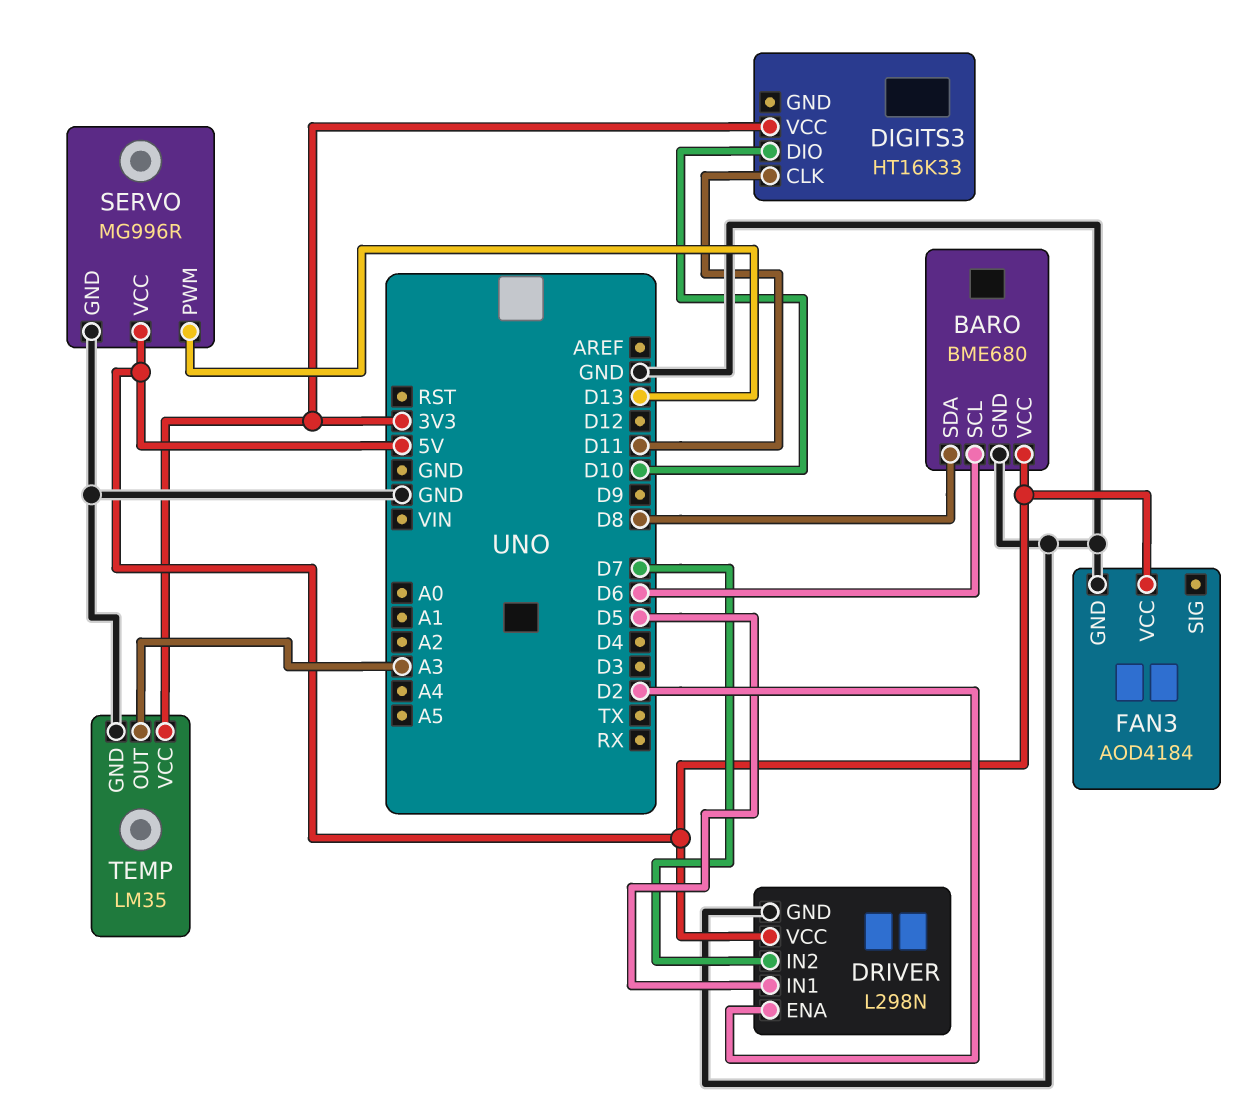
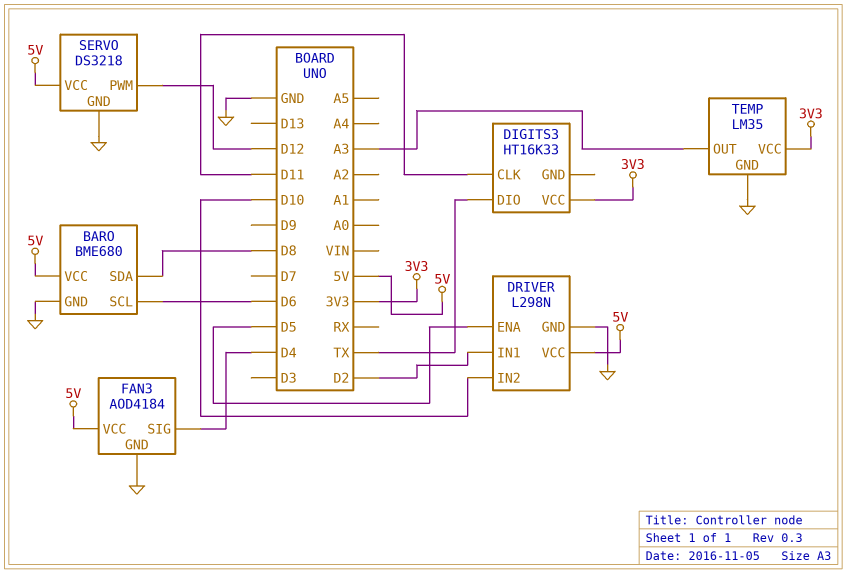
DIGITS3 pin DIO: D10 -> TX
DRIVER pin ENA: D2 -> D5
DRIVER pin IN1: D5 -> D2
DRIVER pin IN2: D7 -> D10
FAN3 pin SIG: none -> D4
SERVO: MG996R -> DS3218
SERVO pin PWM: D13 -> D12

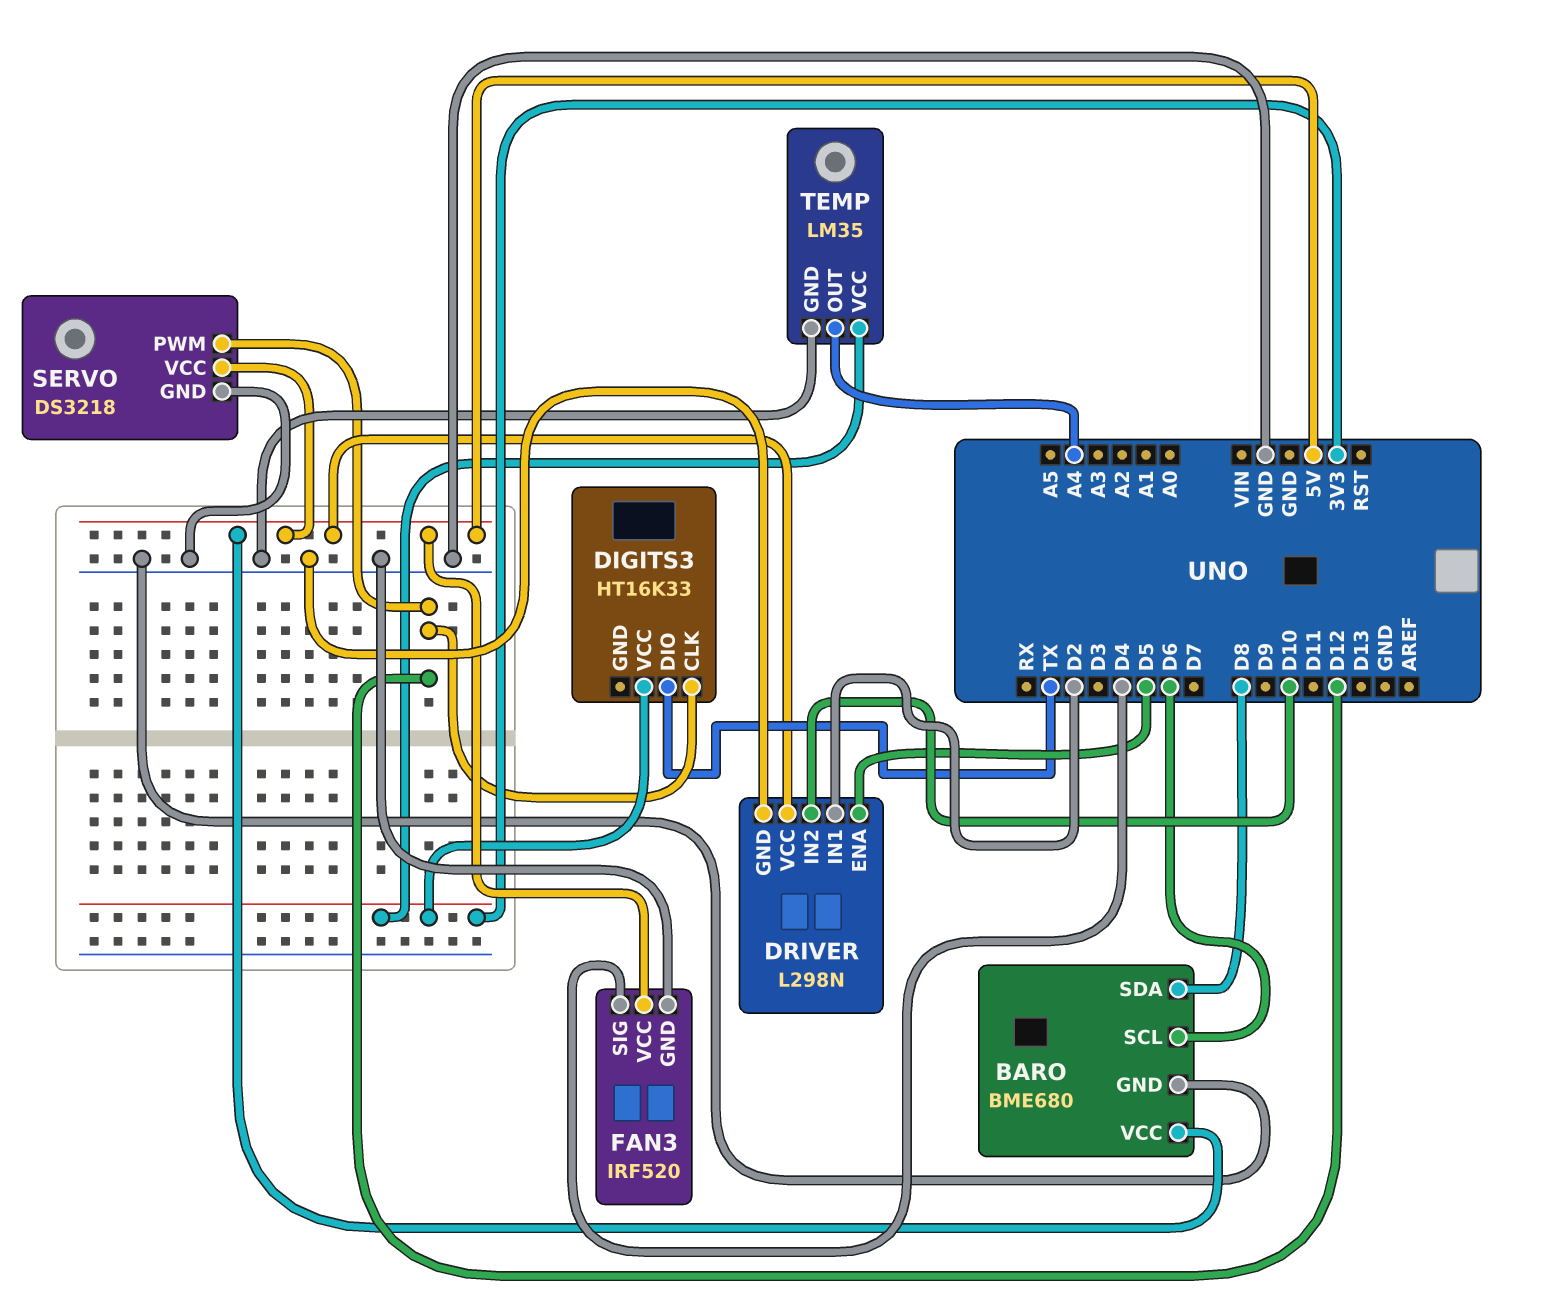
DIGITS3 pin CLK: D11 -> D12
FAN3: AOD4184 -> IRF520
TEMP pin OUT: A3 -> A4

